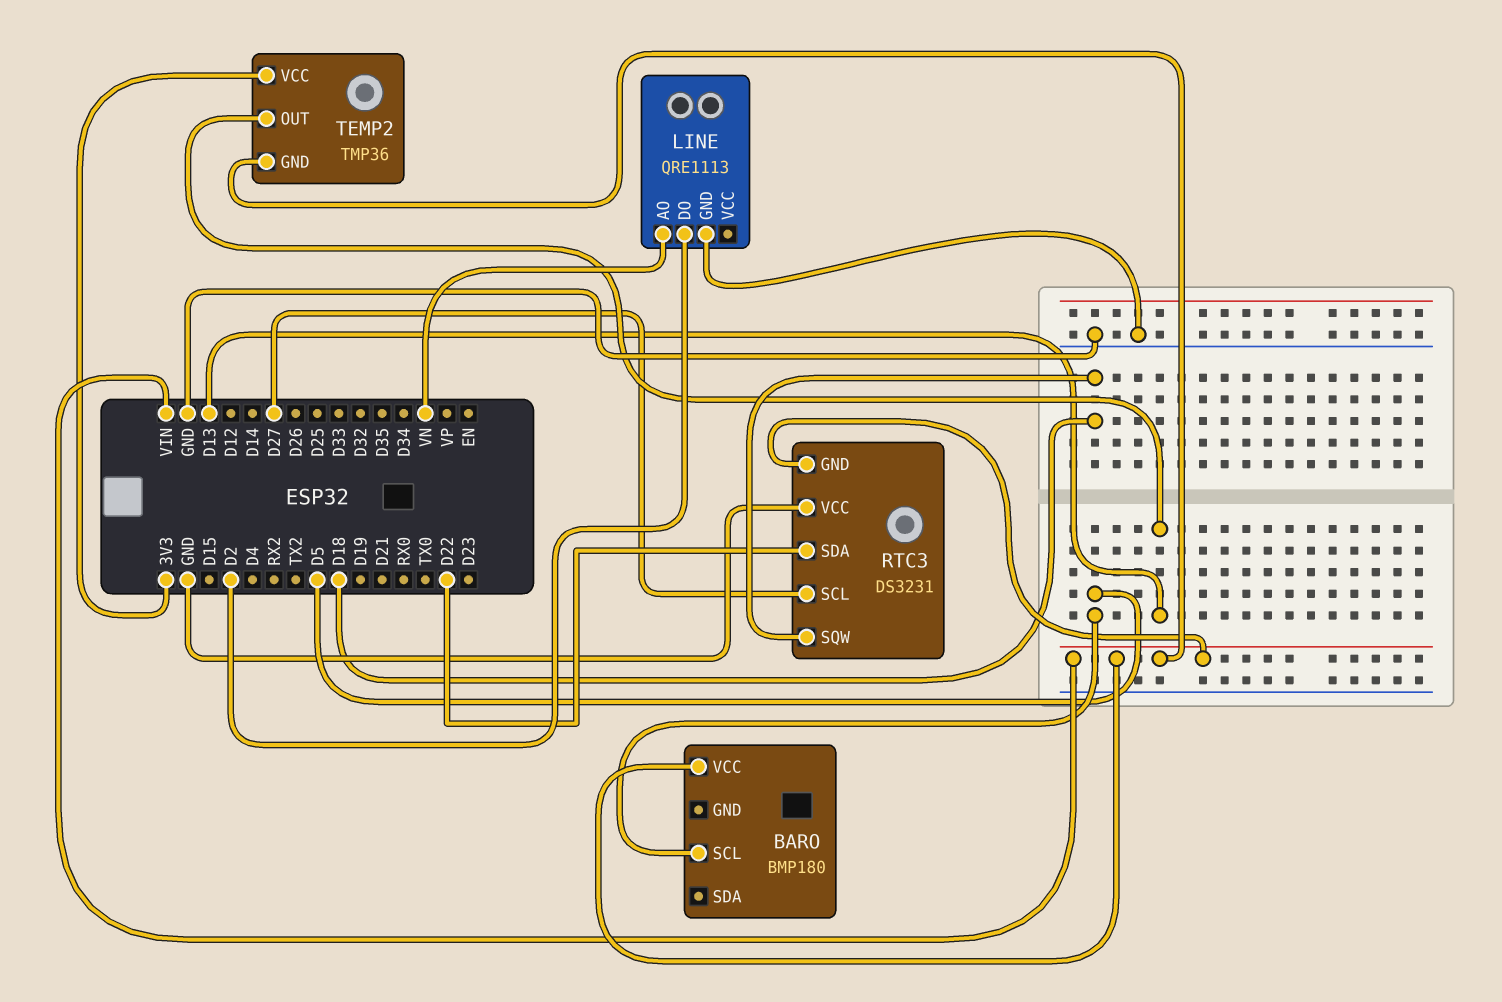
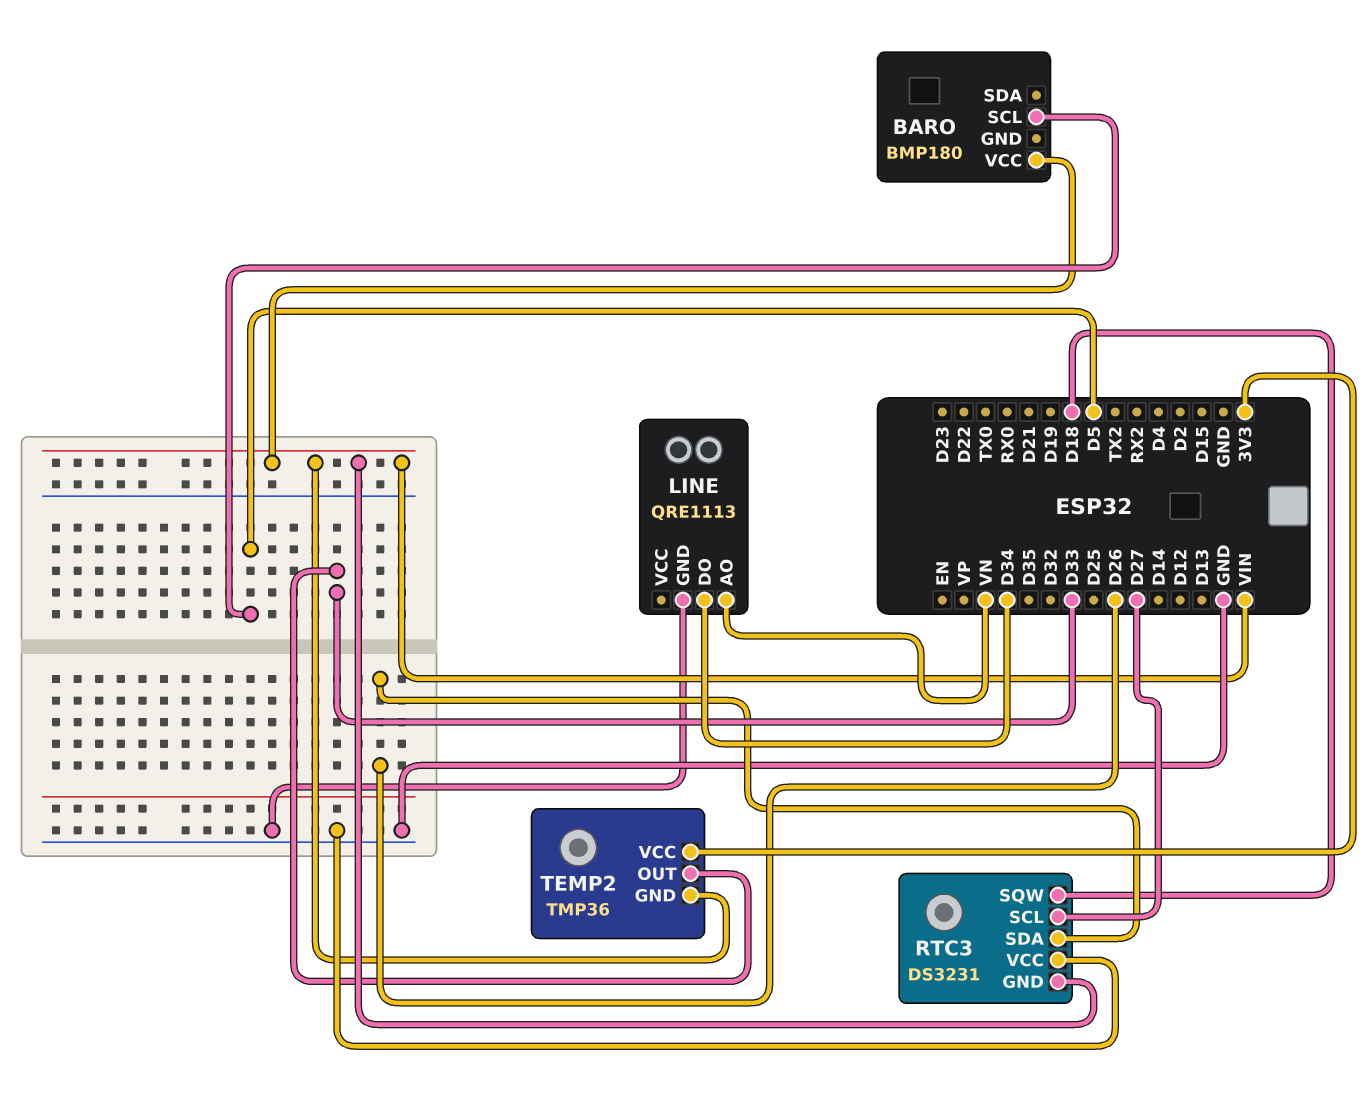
LINE pin DO: D2 -> D34
RTC3 pin SDA: D22 -> D26
TEMP2 pin OUT: D13 -> D33

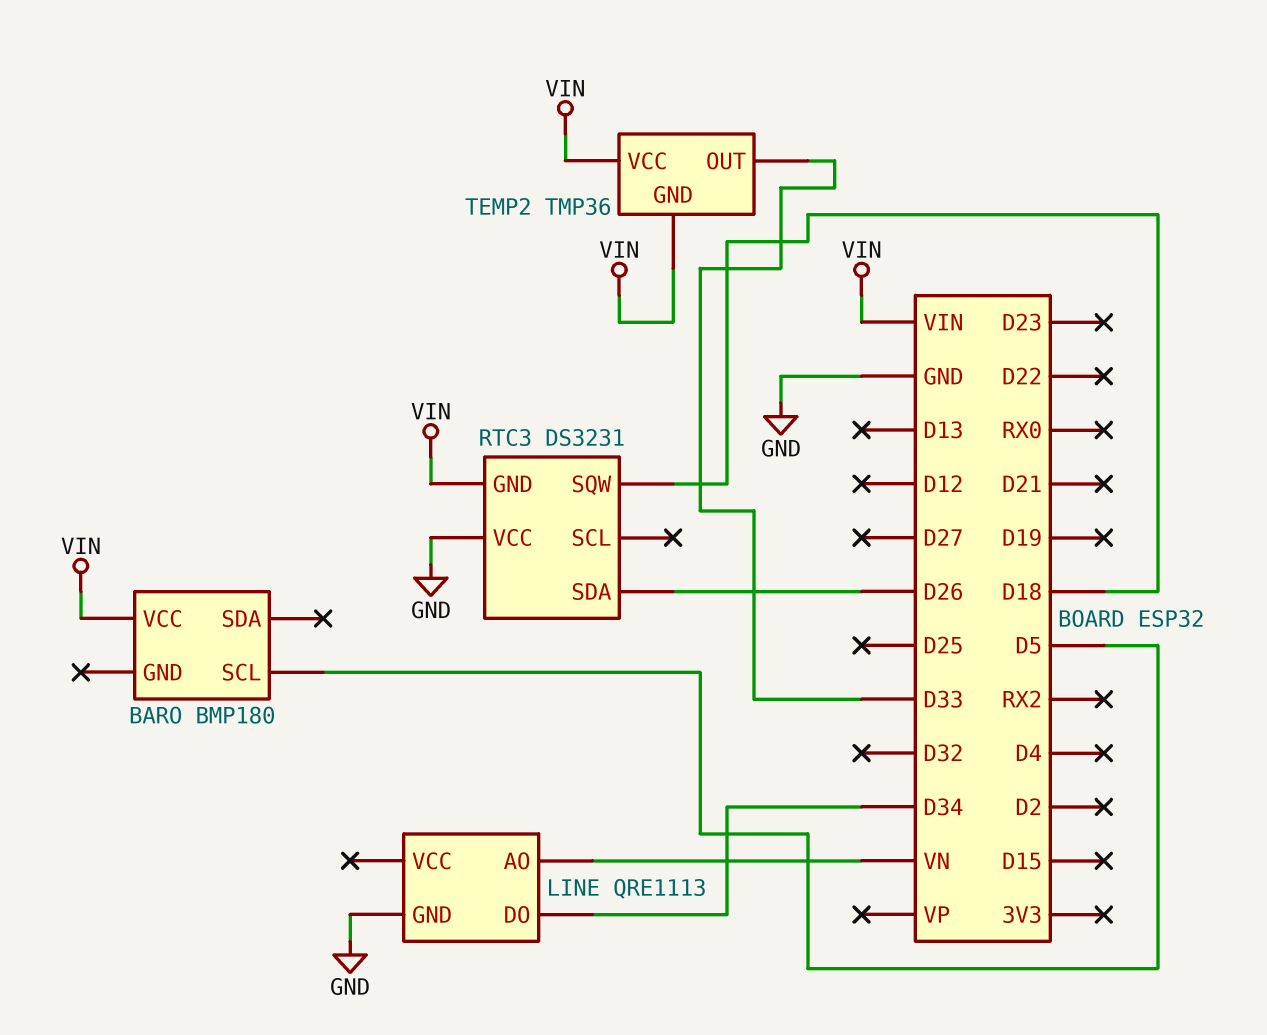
RTC3 pin SCL: D27 -> none
TEMP2 pin VCC: 3V3 -> VIN

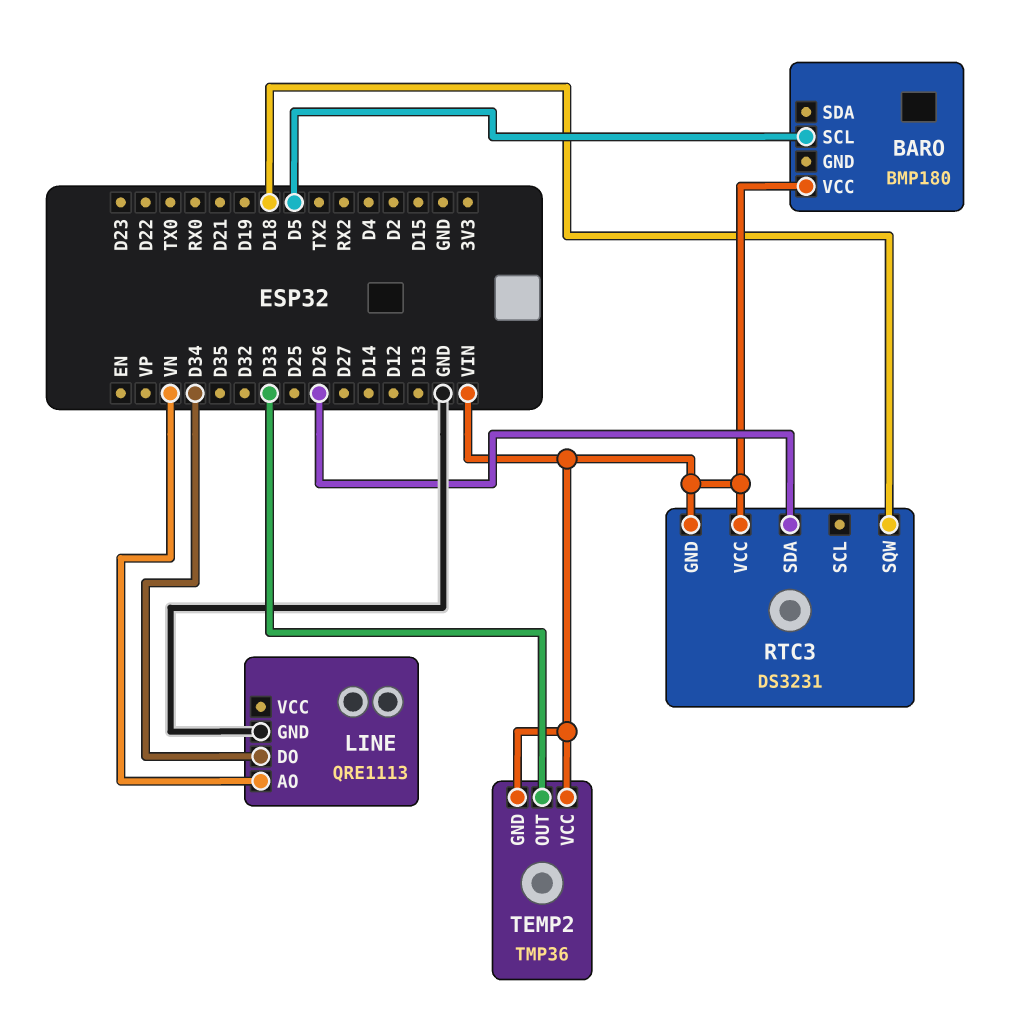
RTC3 pin VCC: GND -> VIN

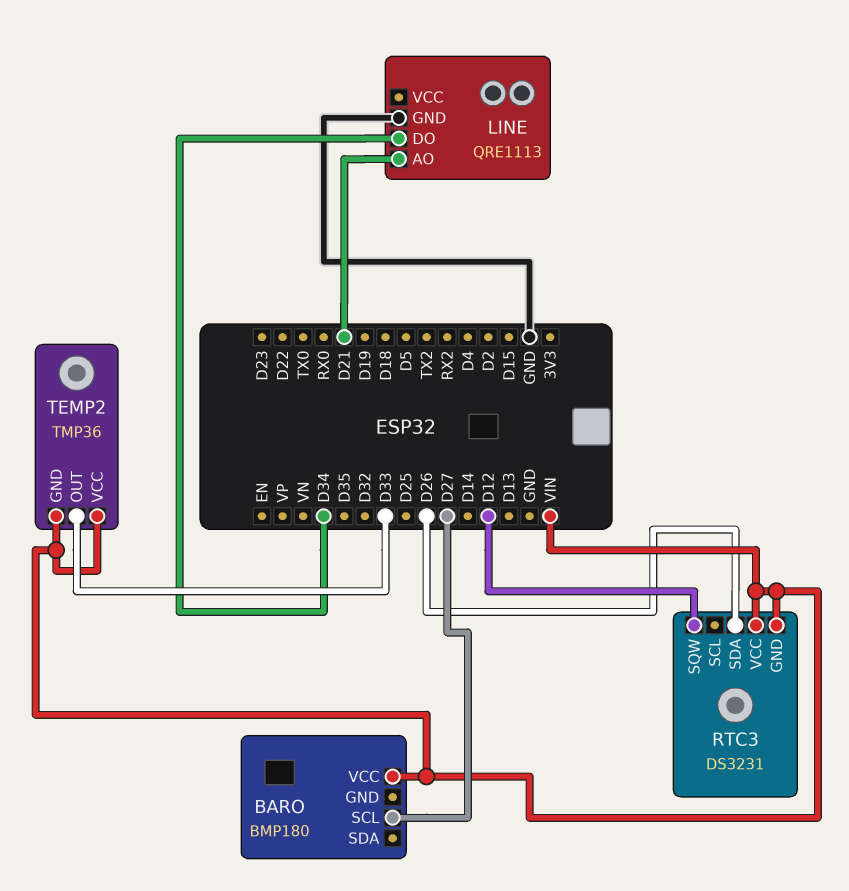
BARO pin SCL: D5 -> D27
LINE pin AO: VN -> D21
RTC3 pin SQW: D18 -> D12

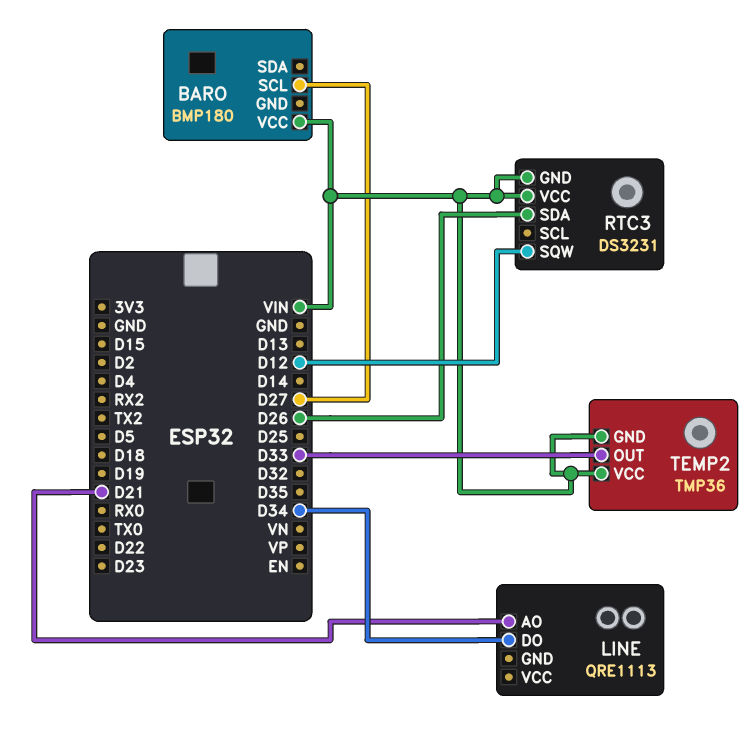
LINE pin GND: GND -> none

